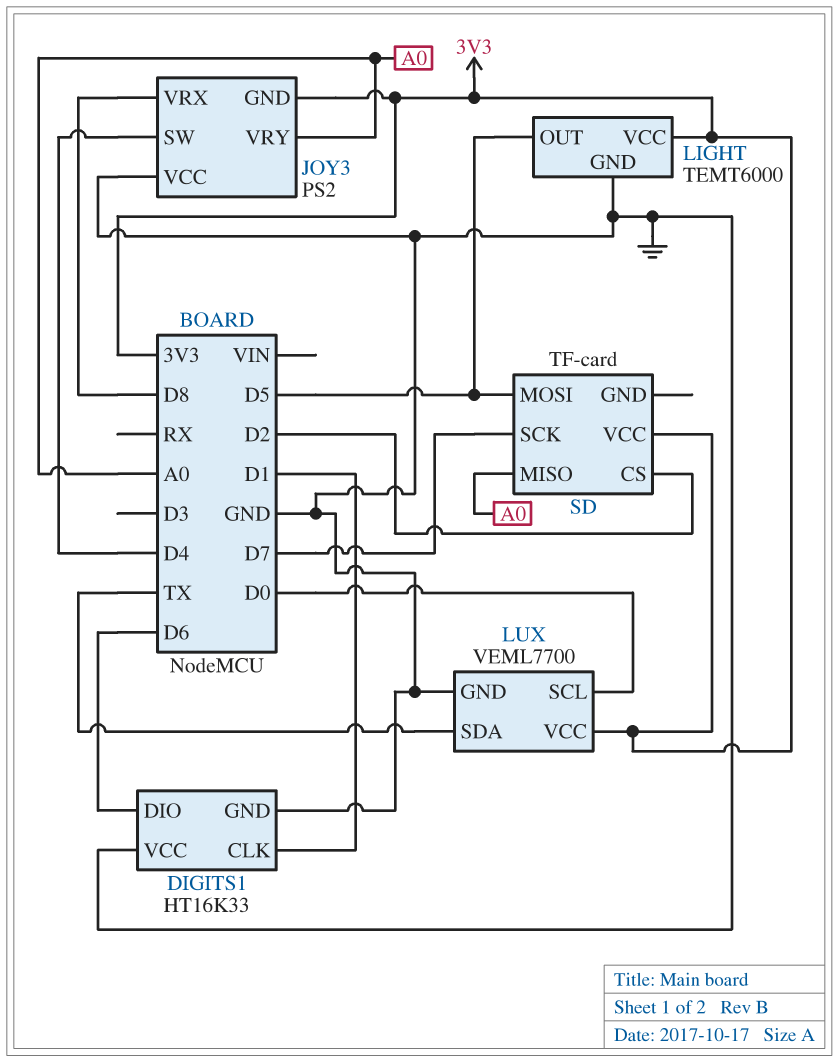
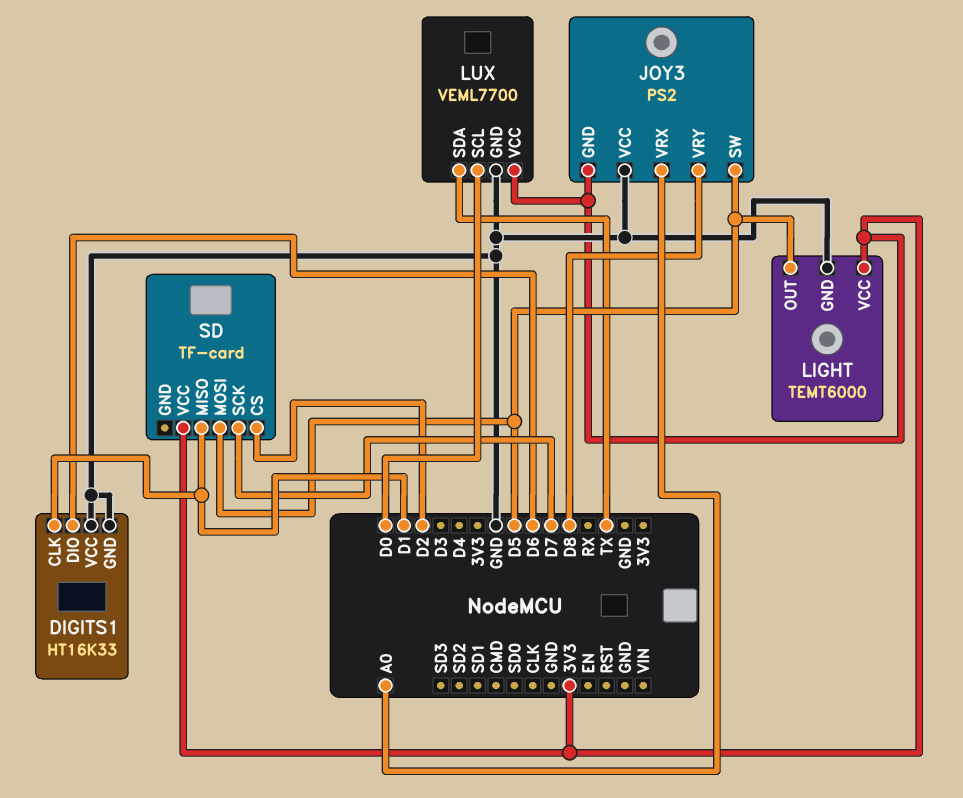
JOY3 pin SW: D4 -> D5
JOY3 pin VRX: D8 -> A0
JOY3 pin VRY: A0 -> D8
SD pin MISO: A0 -> D1

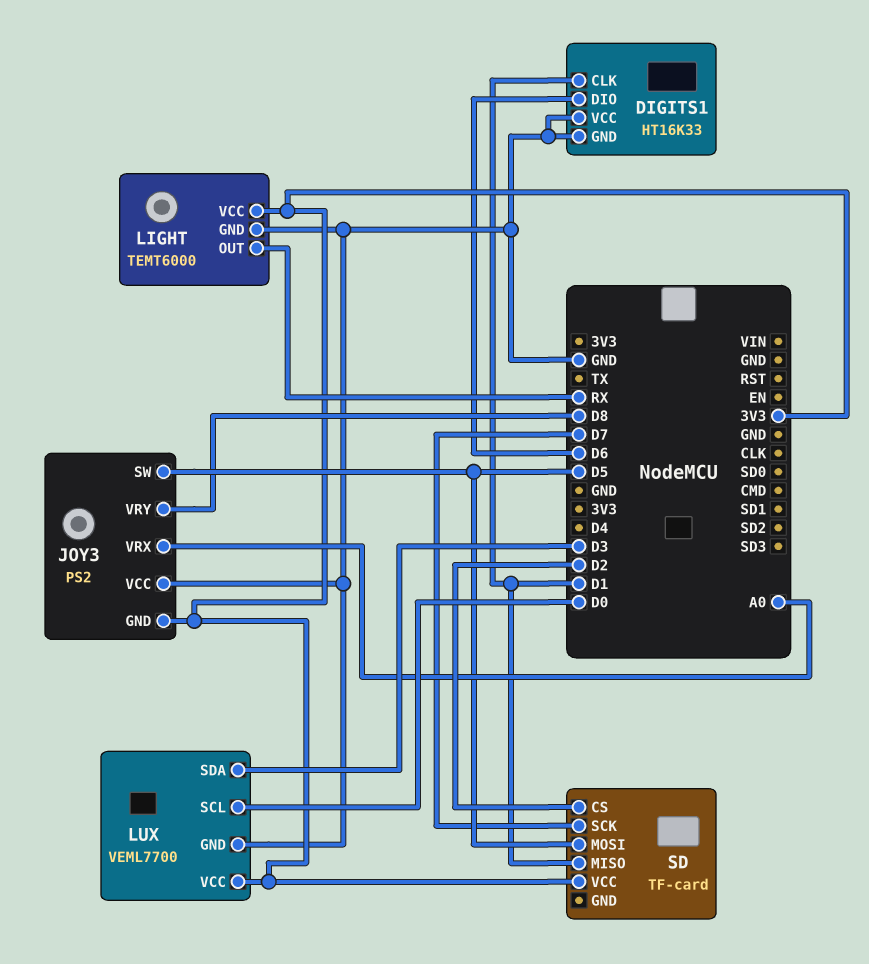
LIGHT pin OUT: D5 -> RX
LUX pin SDA: TX -> D3

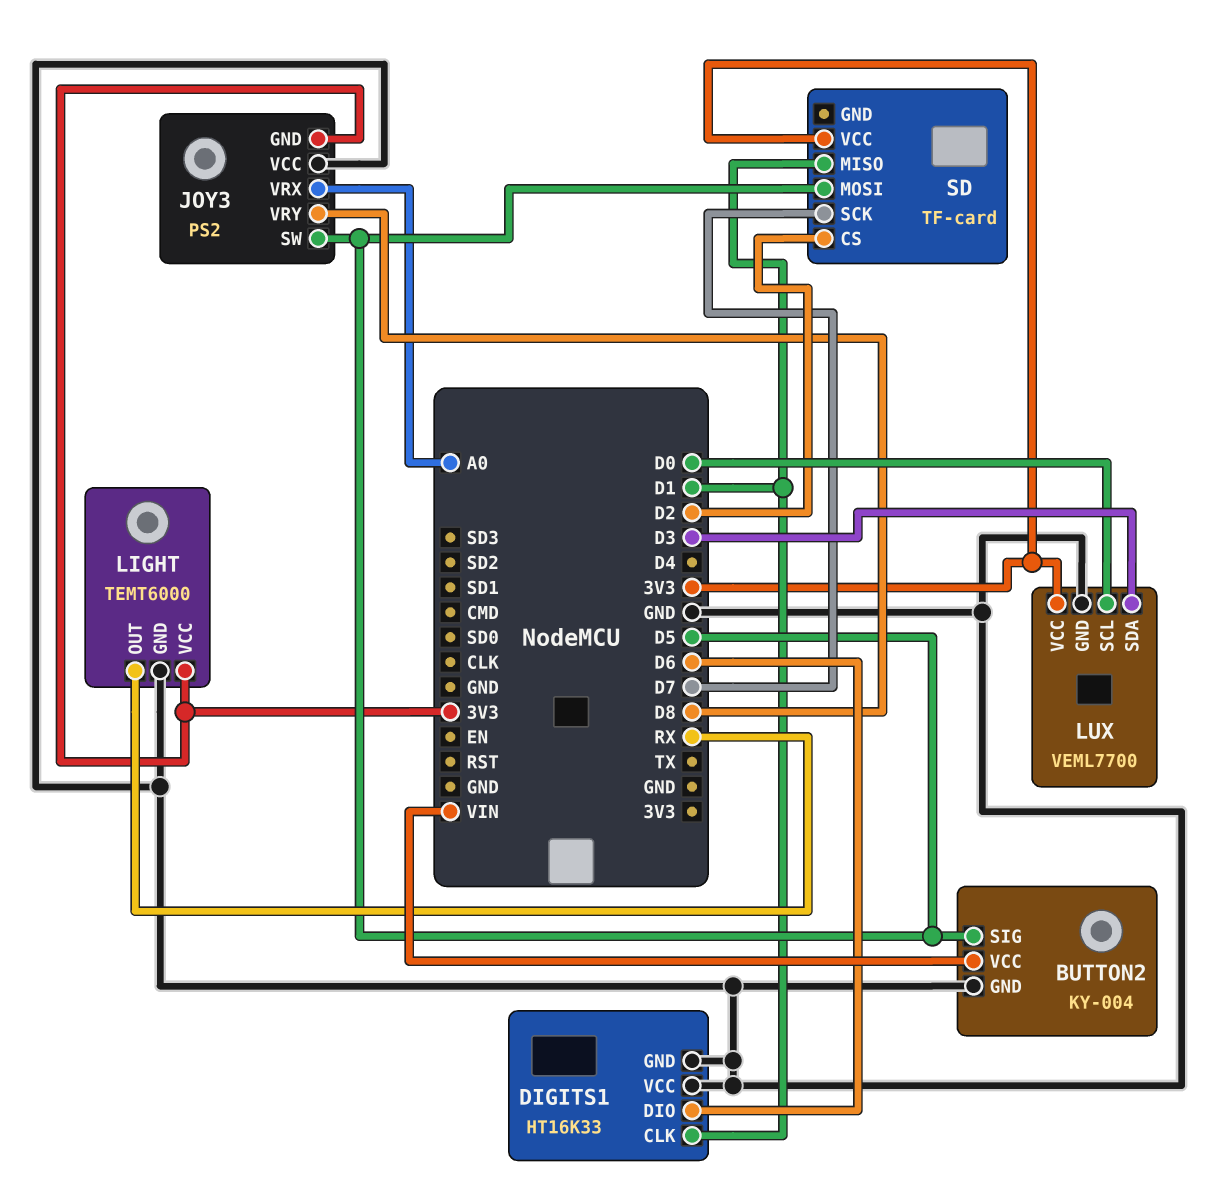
BUTTON2: none -> KY-004
BUTTON2 pin GND: none -> GND
BUTTON2 pin SIG: none -> D5
BUTTON2 pin VCC: none -> VIN

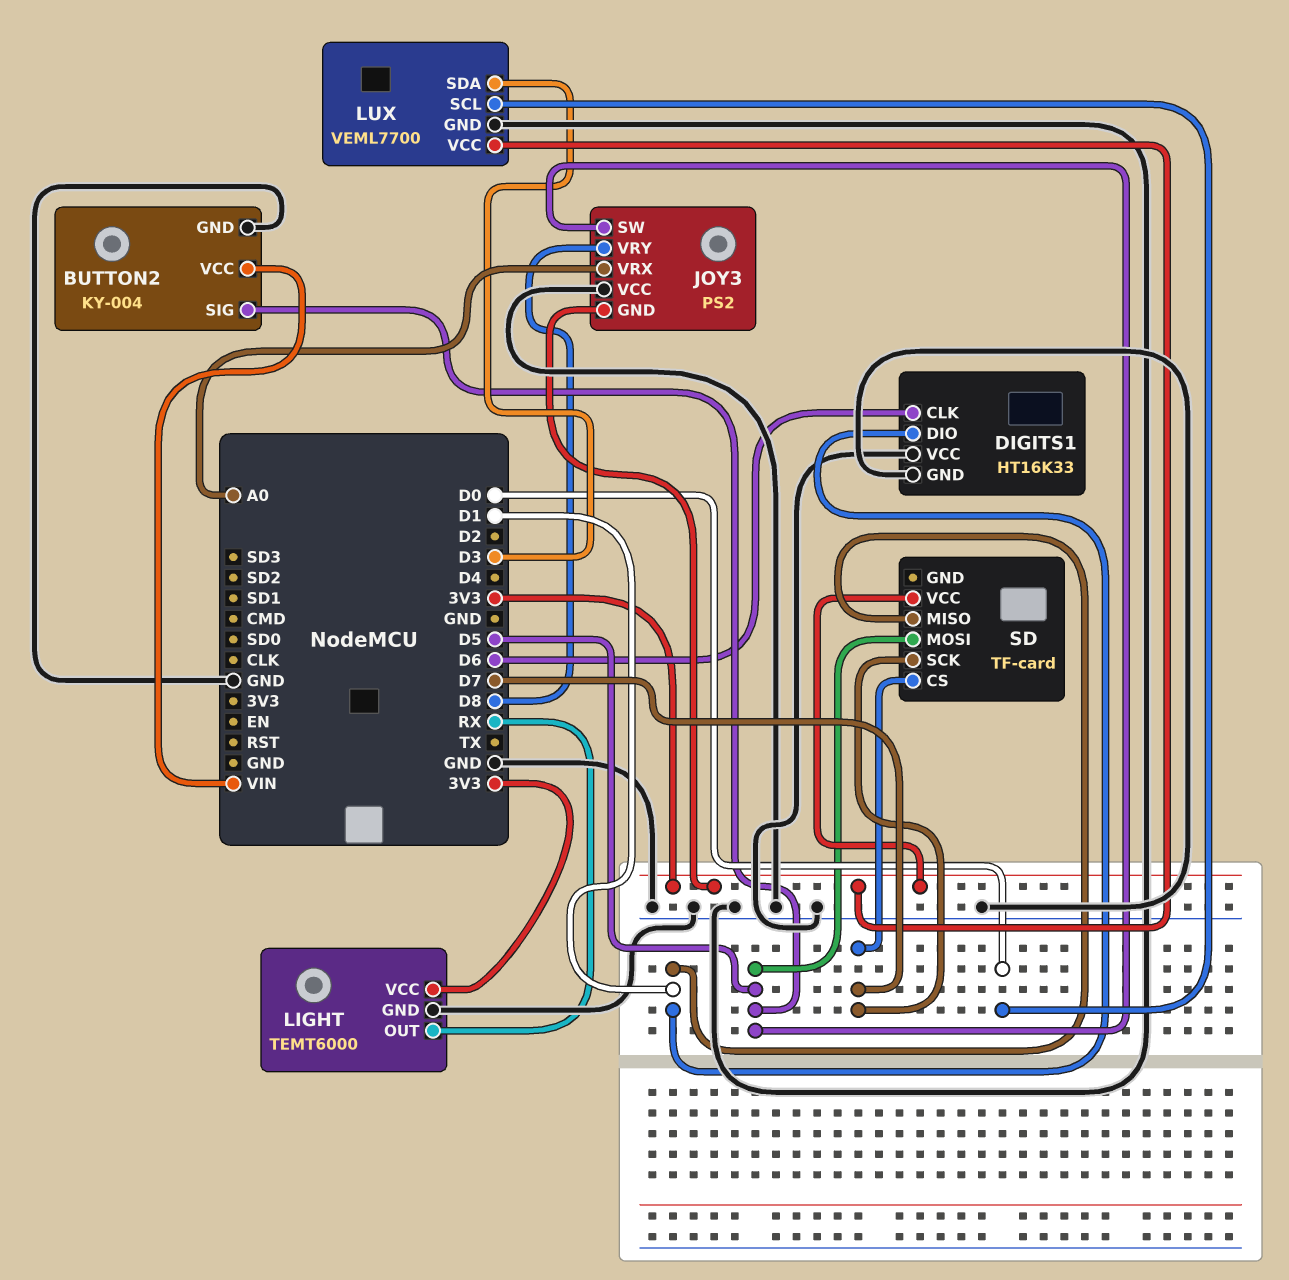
DIGITS1 pin CLK: D1 -> D6
DIGITS1 pin DIO: D6 -> D1
SD pin CS: D2 -> D7

